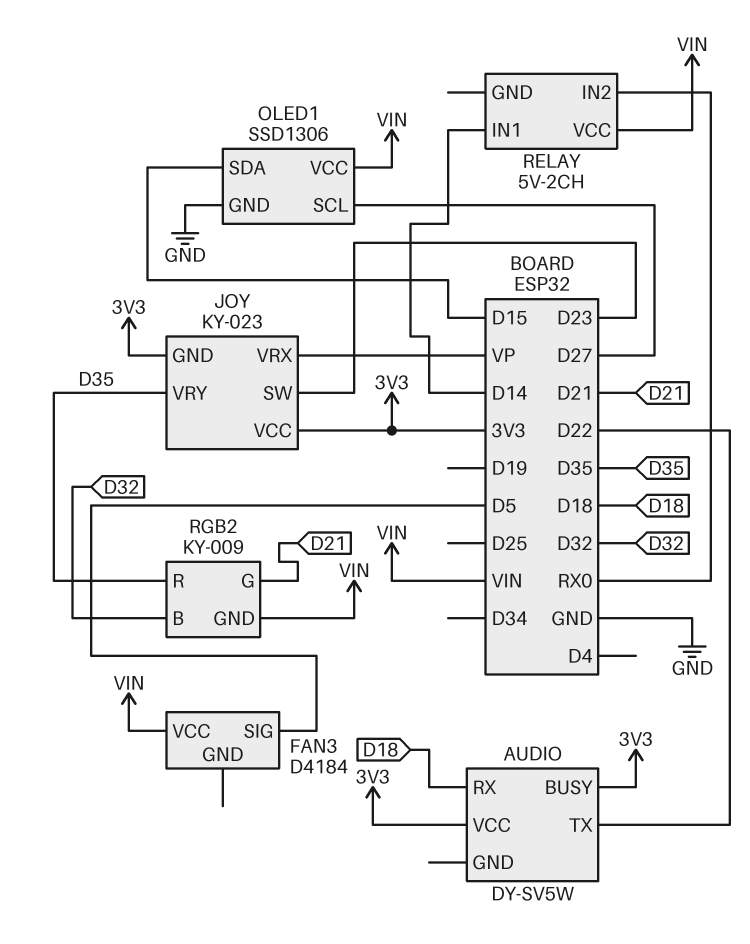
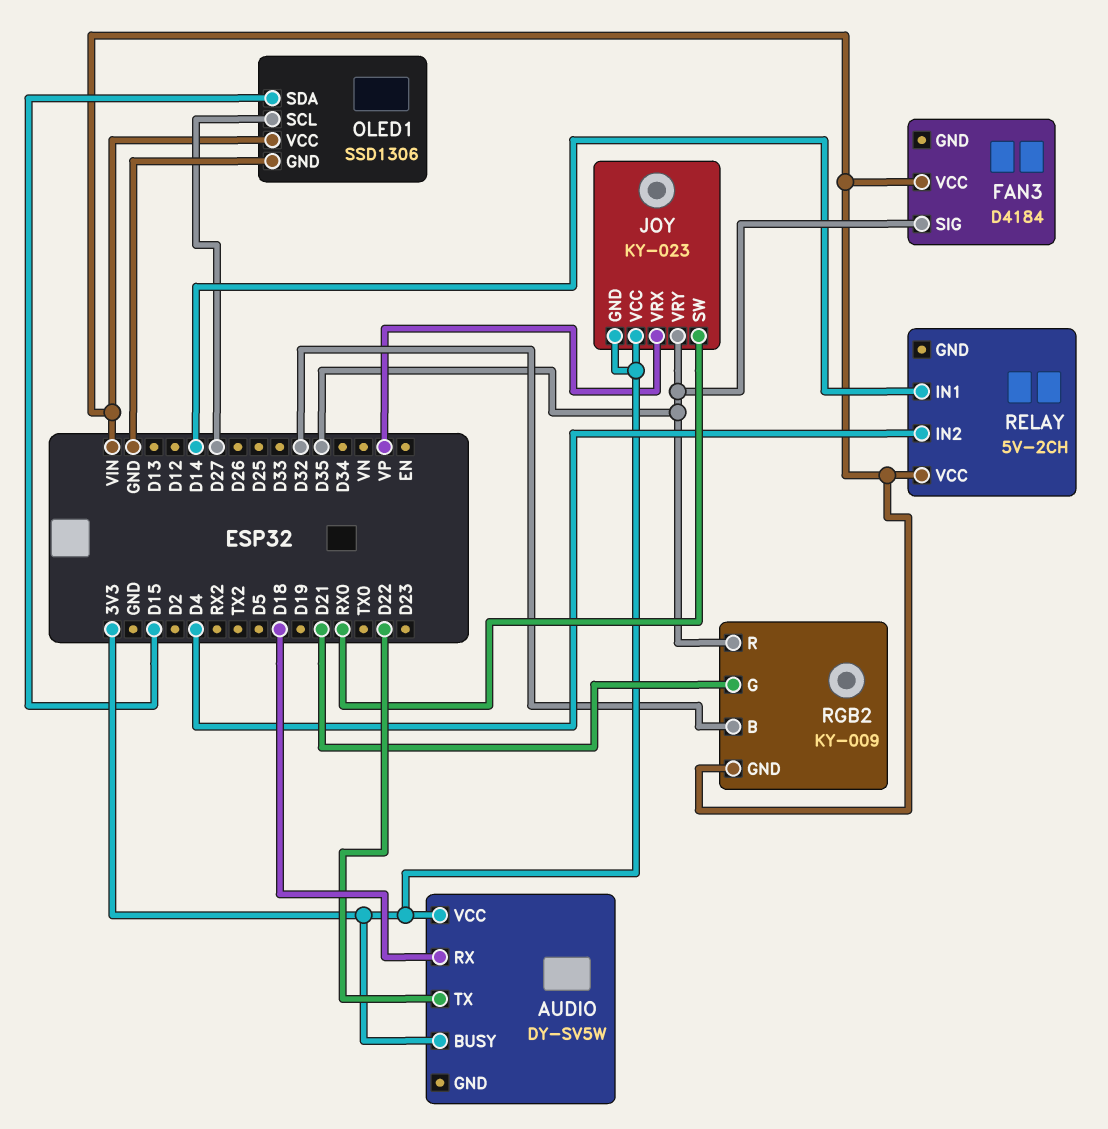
FAN3 pin SIG: D5 -> D35
JOY pin SW: D23 -> RX0
RELAY pin IN2: RX0 -> D4

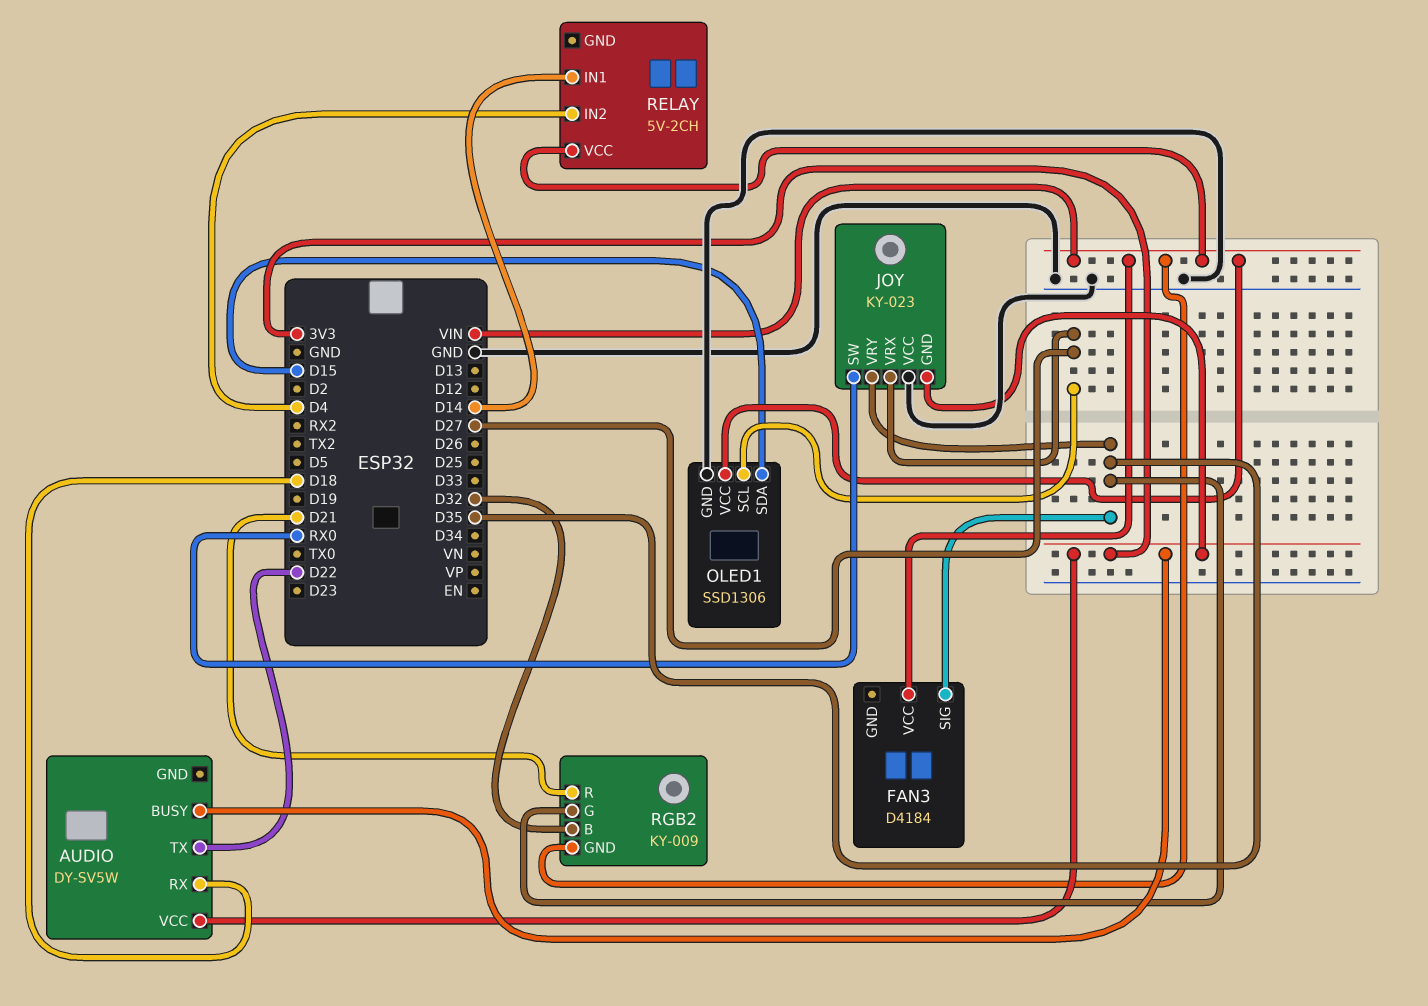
JOY pin VCC: 3V3 -> GND
JOY pin VRX: VP -> D27
RGB2 pin G: D21 -> D35
RGB2 pin R: D35 -> D21

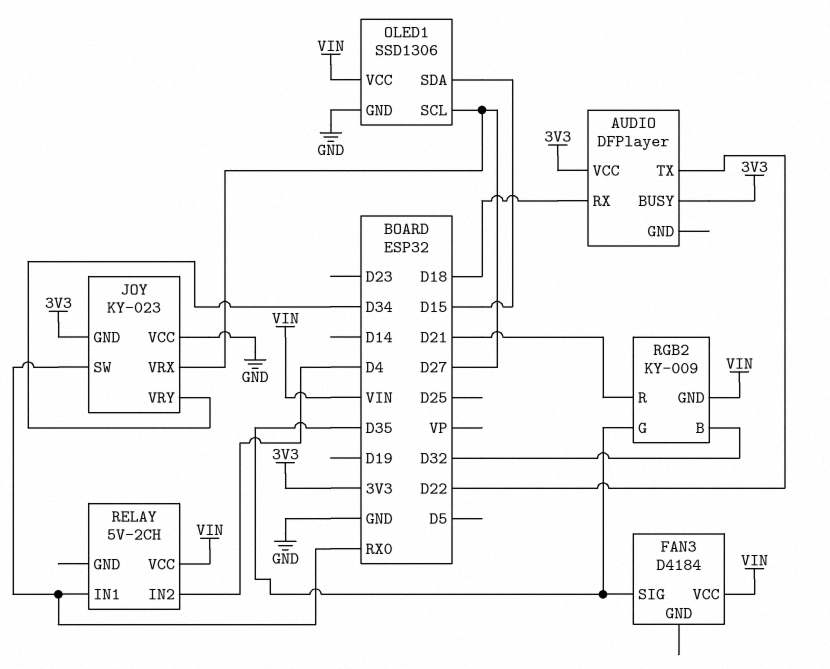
AUDIO: DY-SV5W -> DFPlayer
JOY pin VRY: D35 -> D34
RELAY pin IN1: D14 -> RX0

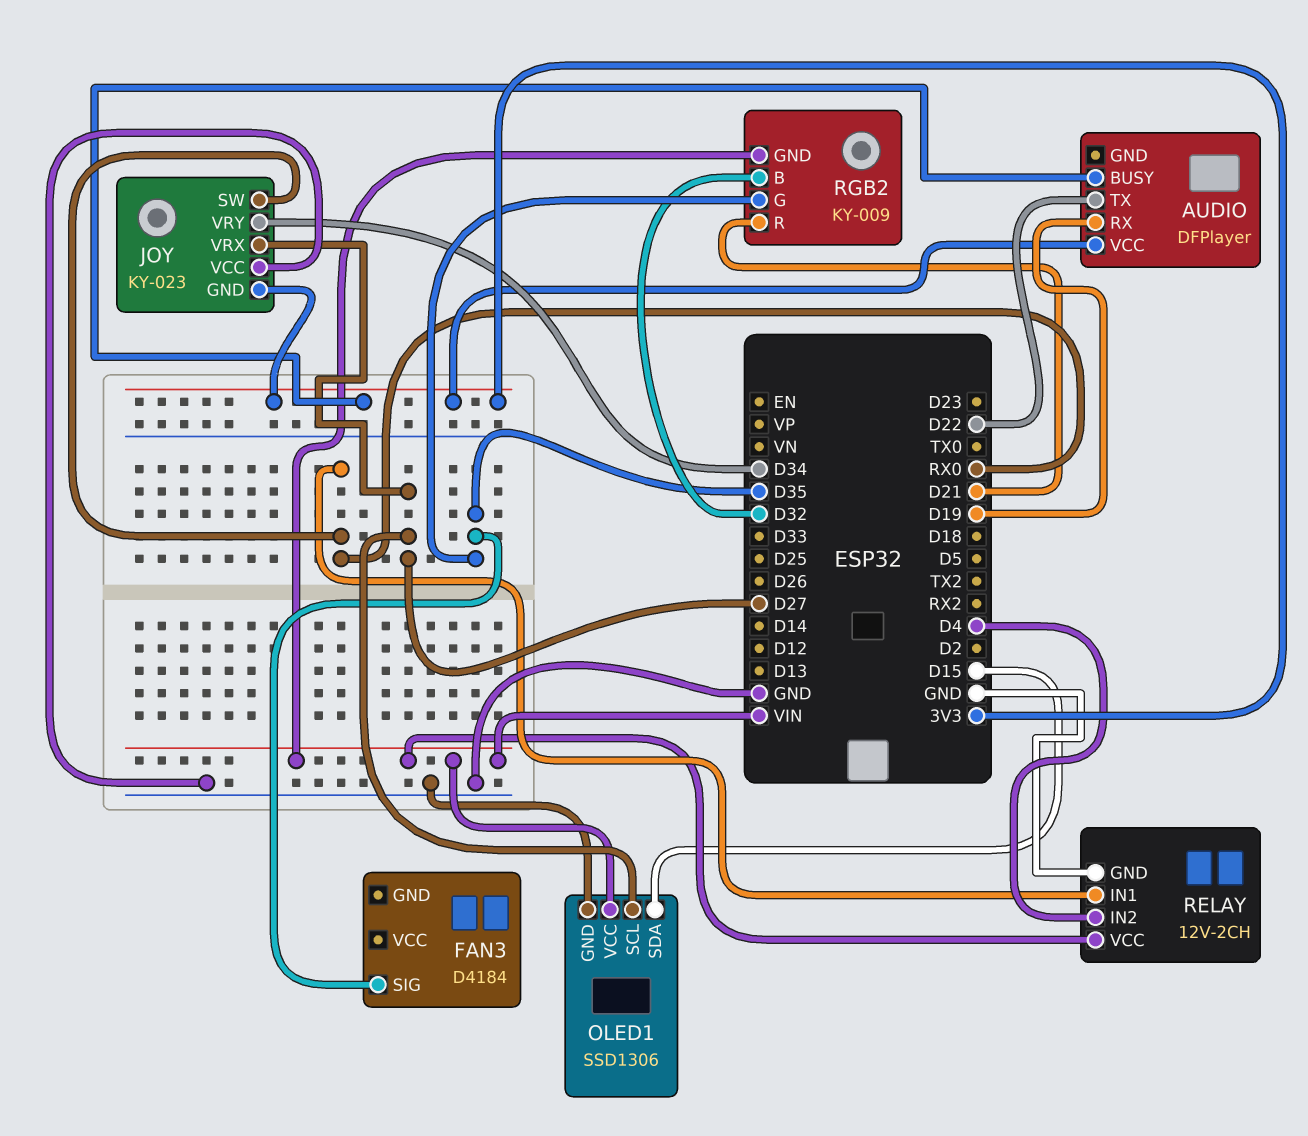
AUDIO pin RX: D18 -> D19
FAN3 pin VCC: VIN -> none
RELAY: 5V-2CH -> 12V-2CH
RELAY pin GND: none -> GND

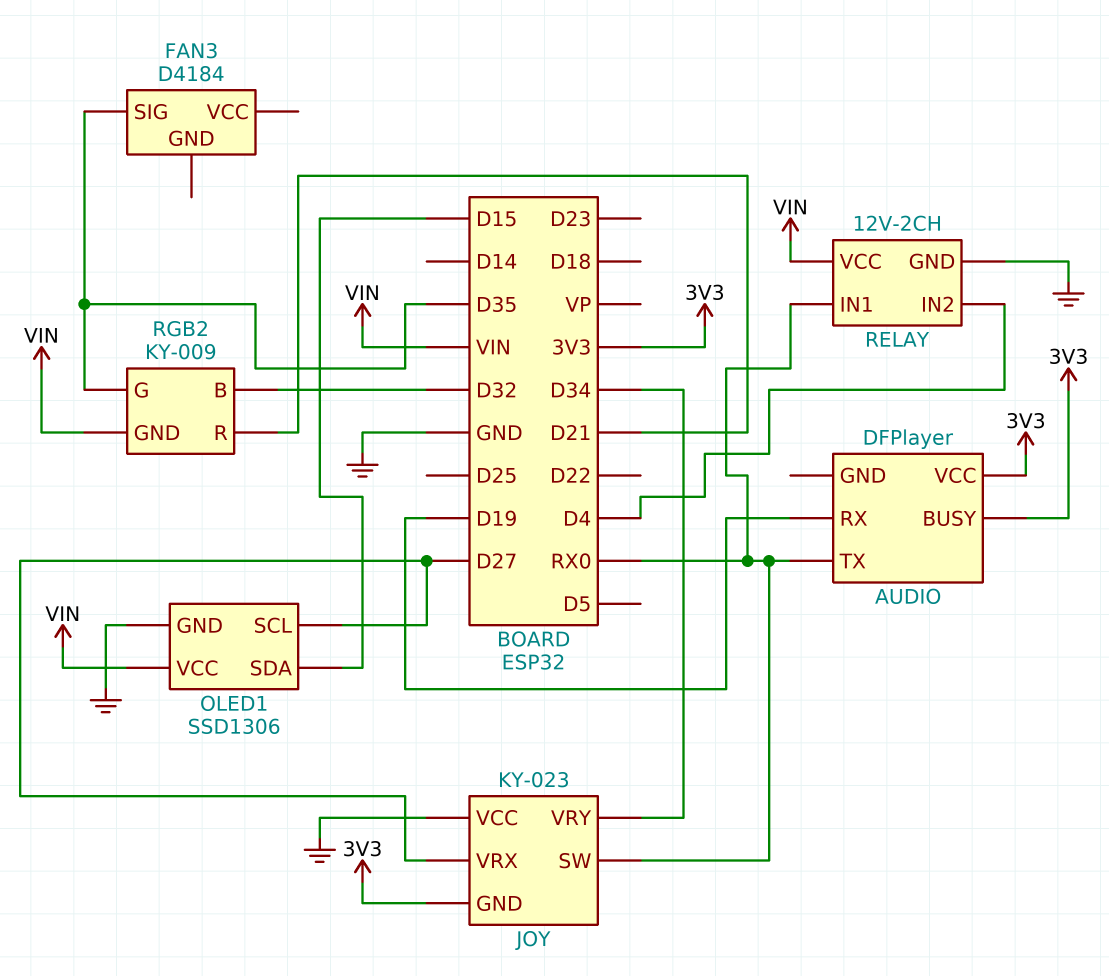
AUDIO pin TX: D22 -> RX0

